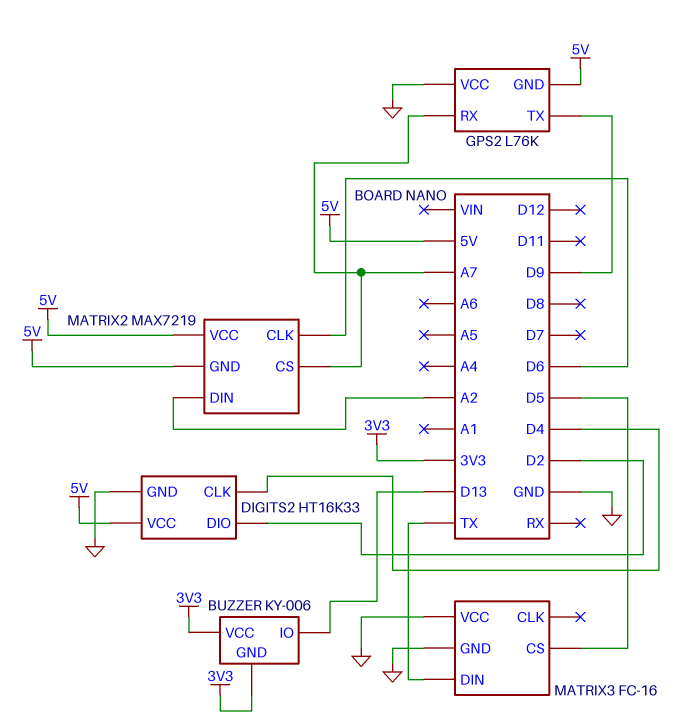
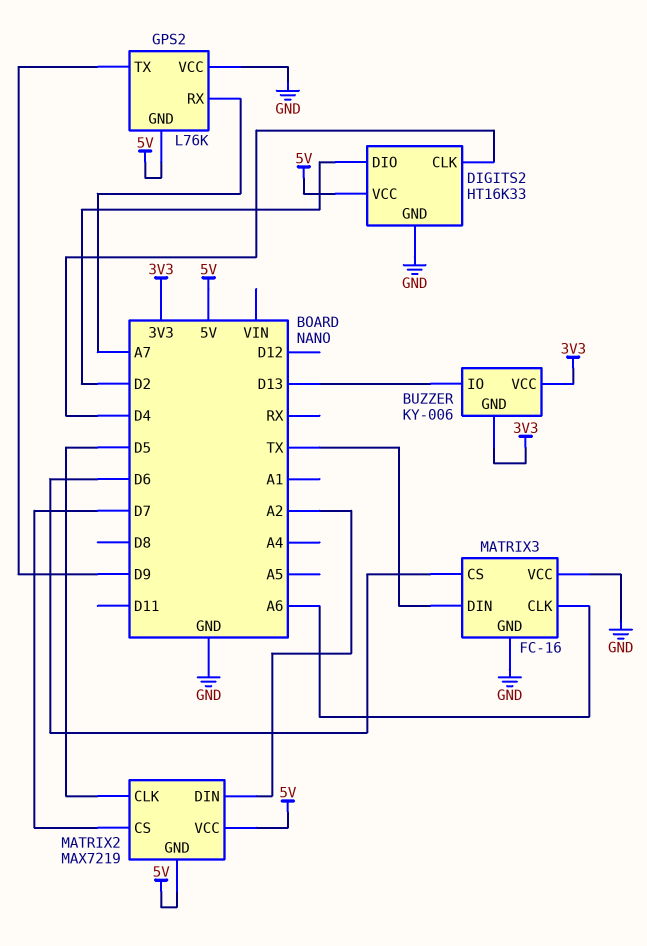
MATRIX2 pin CLK: D6 -> D5
MATRIX2 pin CS: A7 -> D7
MATRIX3 pin CLK: none -> A6
MATRIX3 pin CS: D5 -> D6

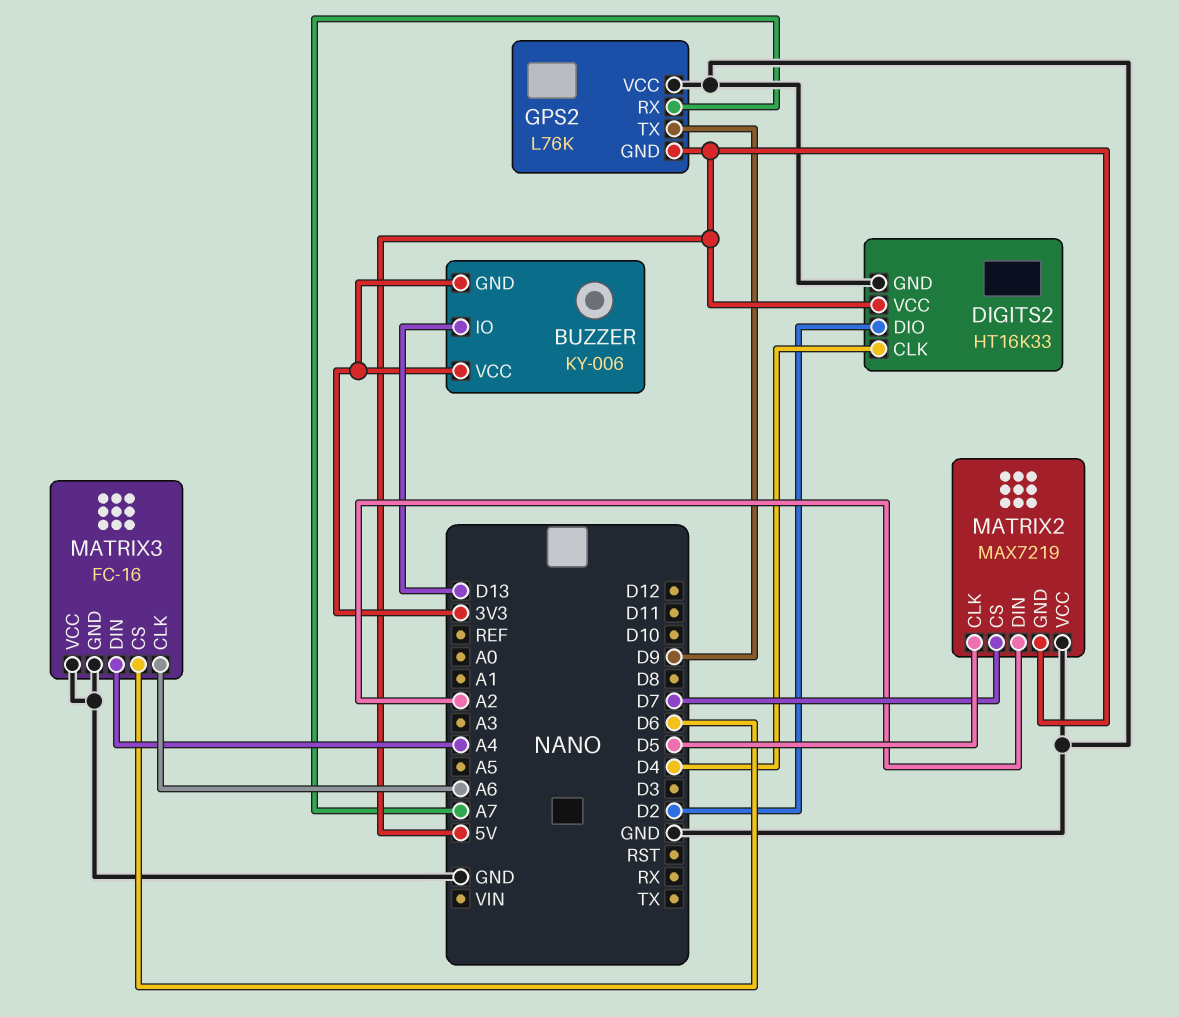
MATRIX2 pin VCC: 5V -> GND
MATRIX3 pin DIN: TX -> A4

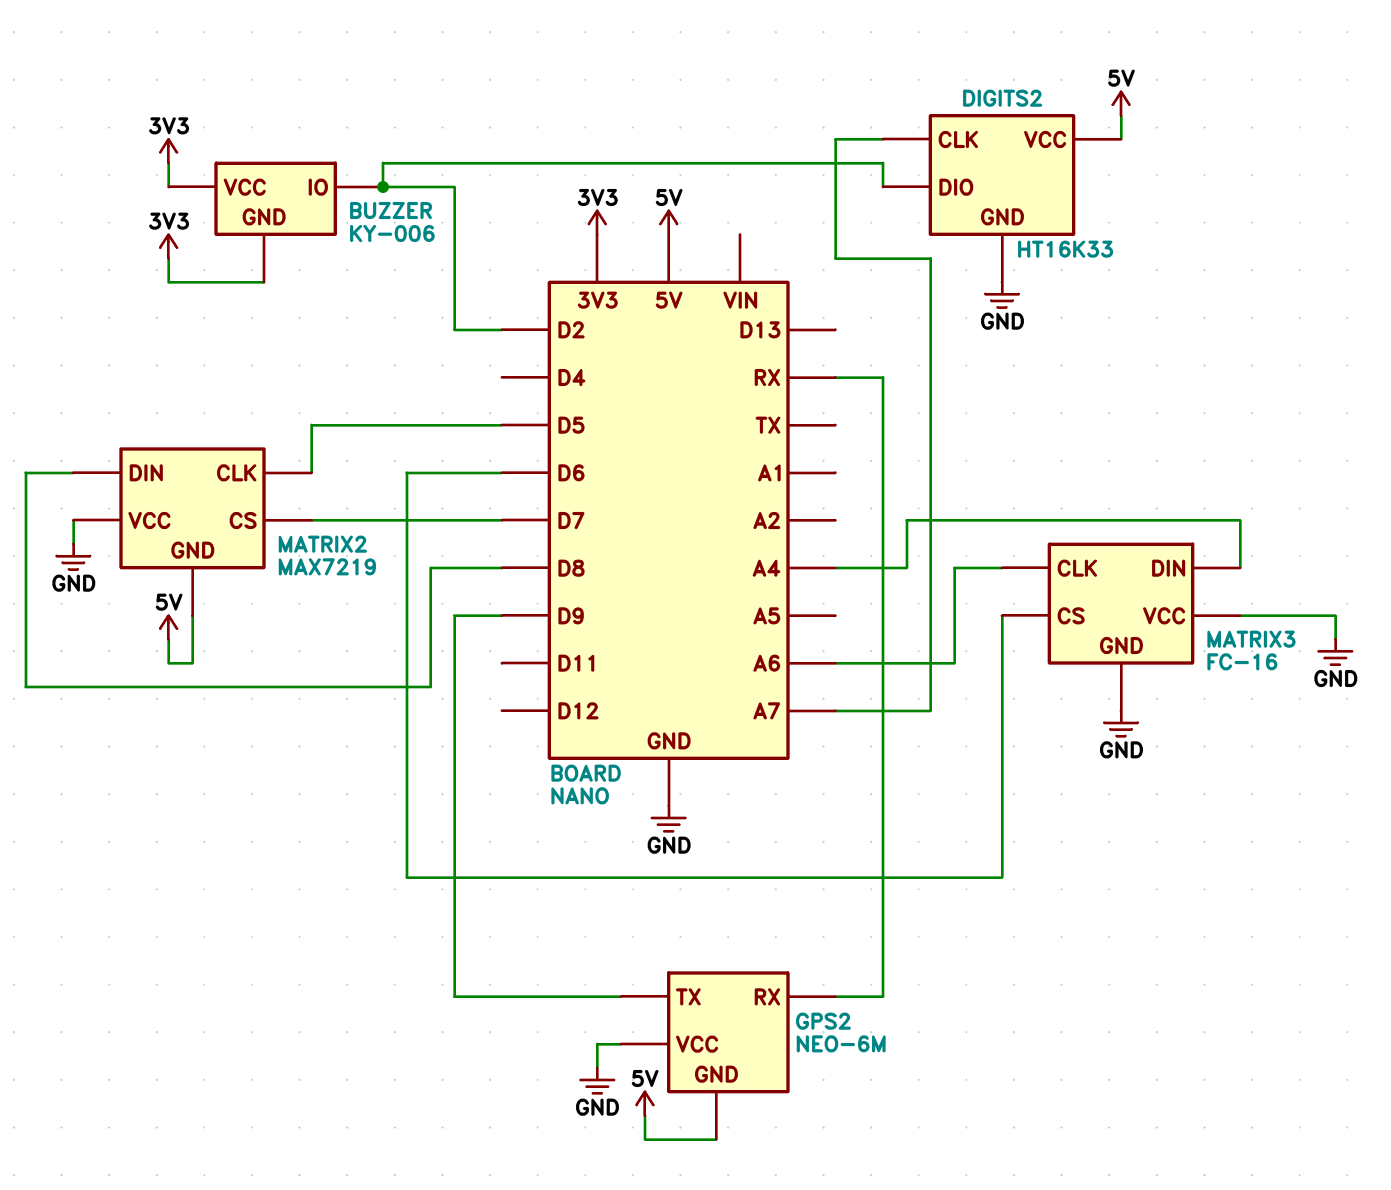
BUZZER pin IO: D13 -> D2
DIGITS2 pin CLK: D4 -> A7
GPS2: L76K -> NEO-6M
GPS2 pin RX: A7 -> RX
MATRIX2 pin DIN: A2 -> D8

